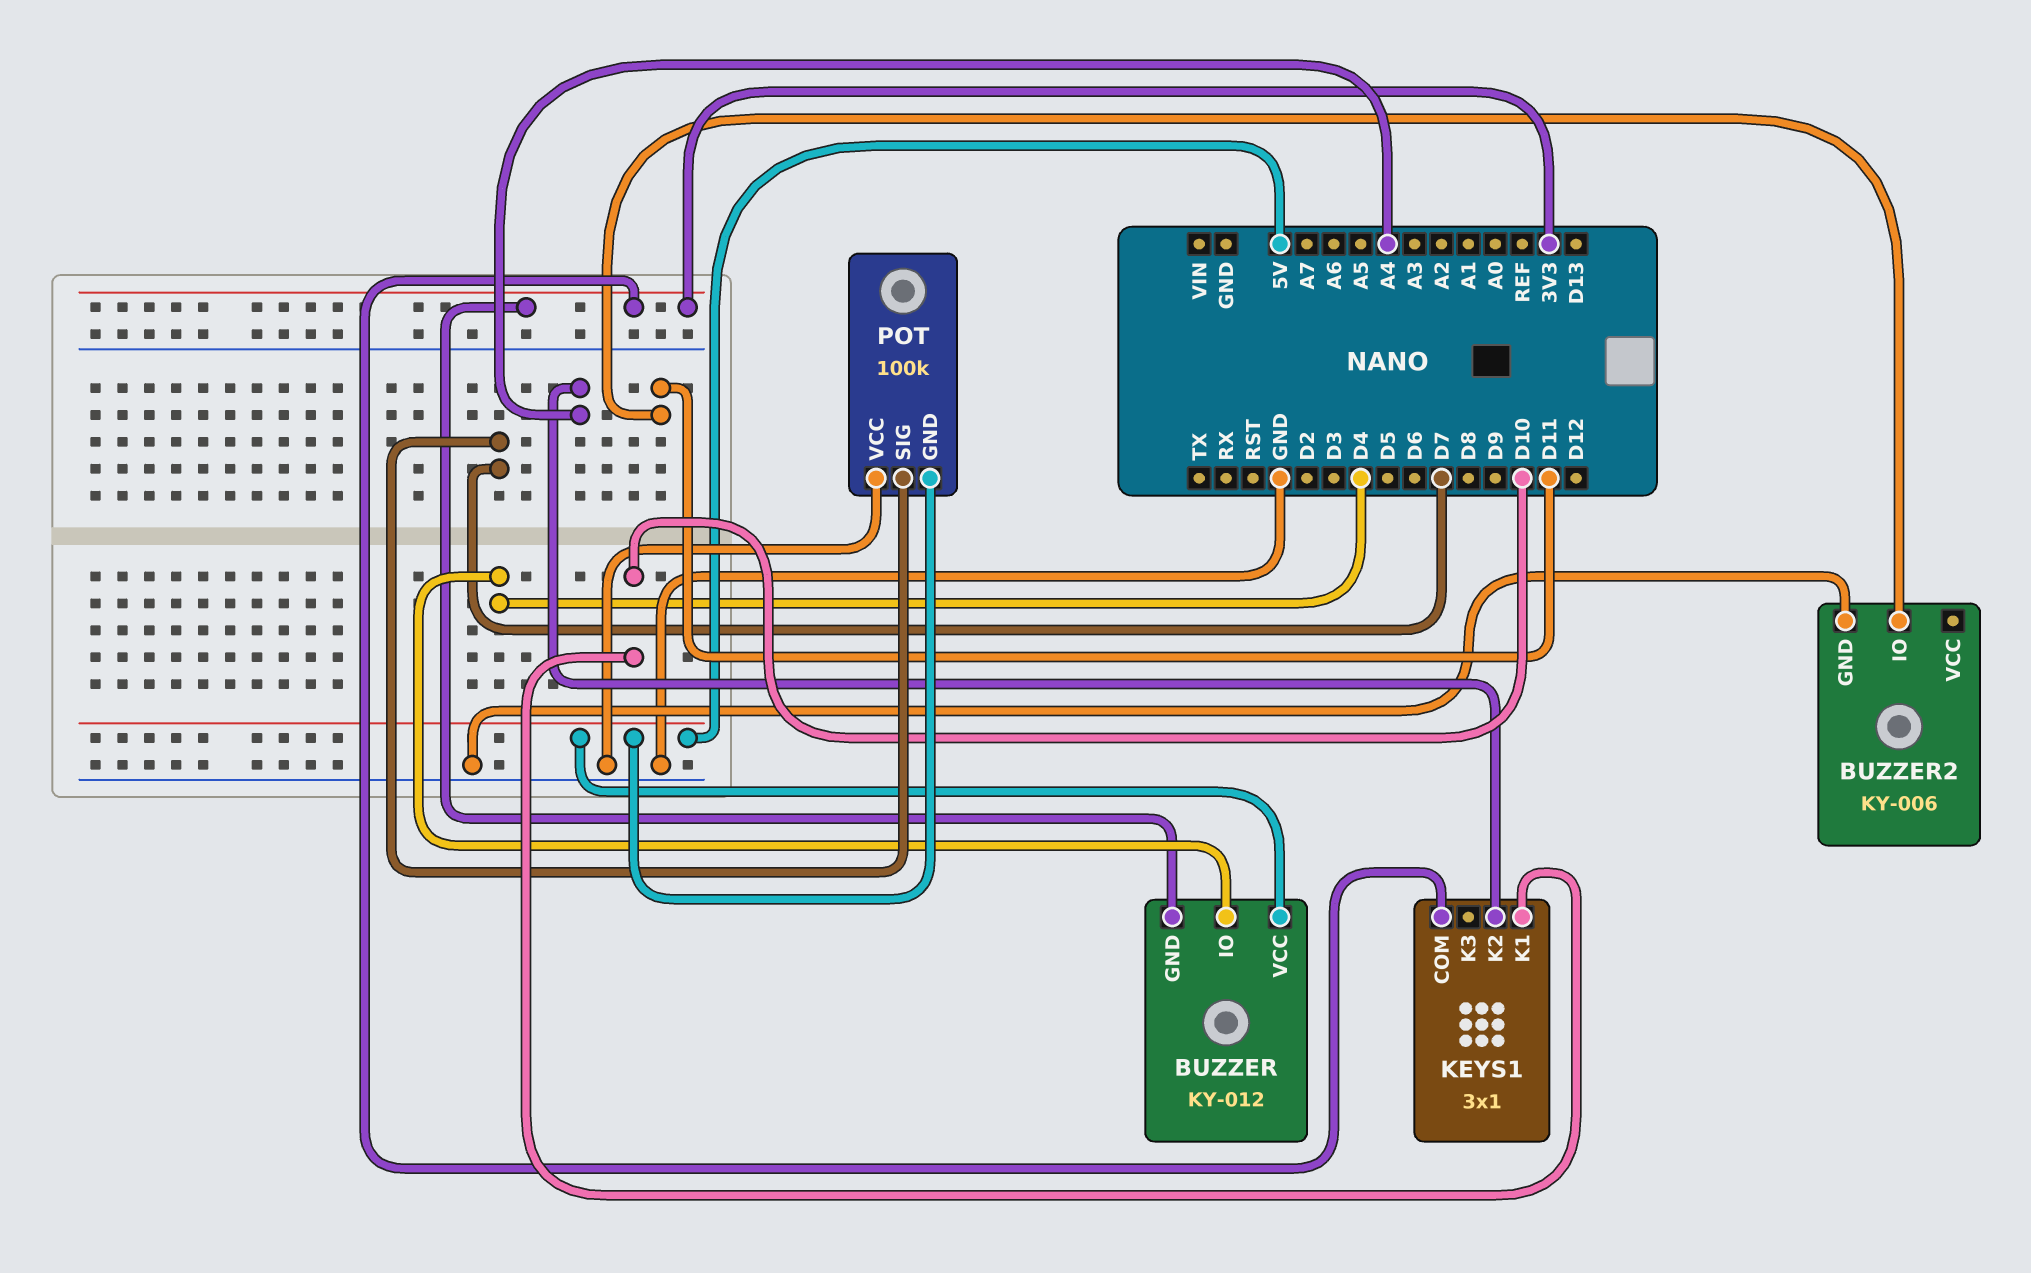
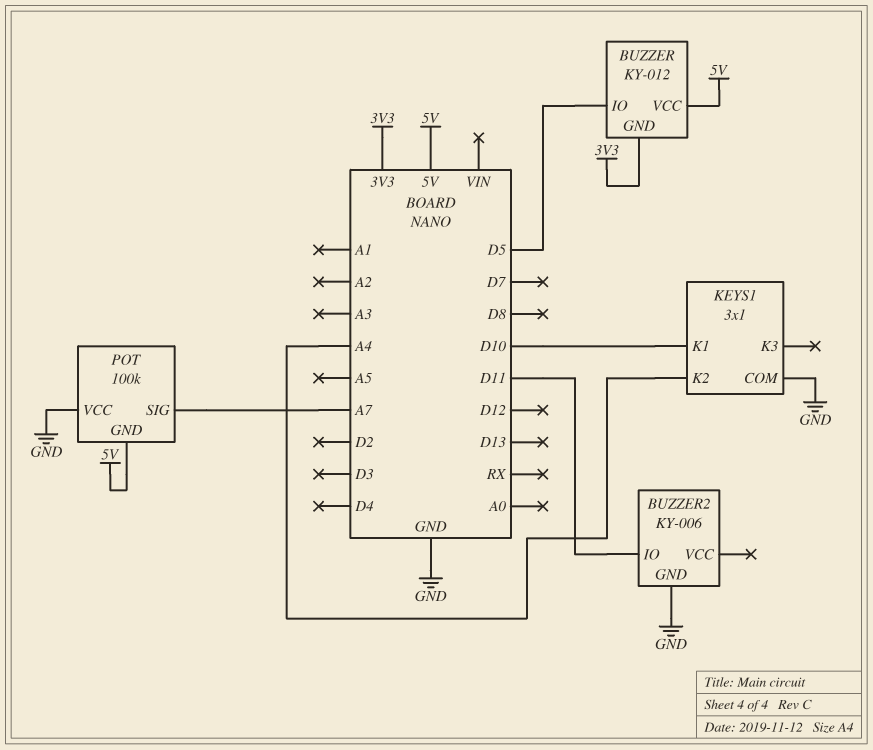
BUZZER pin IO: D4 -> D5
KEYS1 pin COM: 3V3 -> GND
POT pin SIG: D7 -> A7

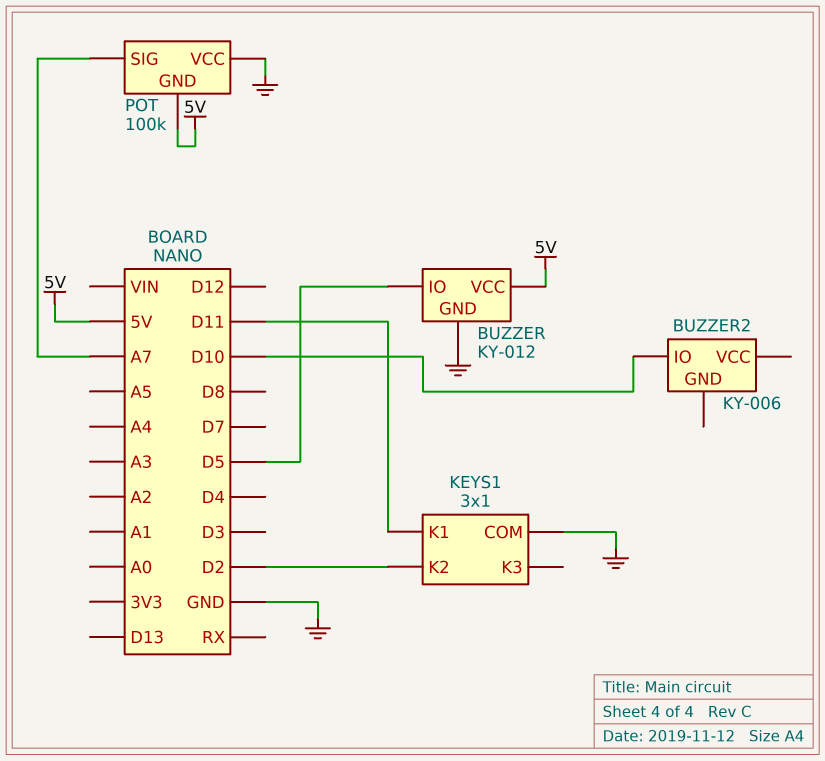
BUZZER pin GND: 3V3 -> GND
BUZZER2 pin GND: GND -> none
BUZZER2 pin IO: D11 -> D10
KEYS1 pin K1: D10 -> D11
KEYS1 pin K2: A4 -> D2

